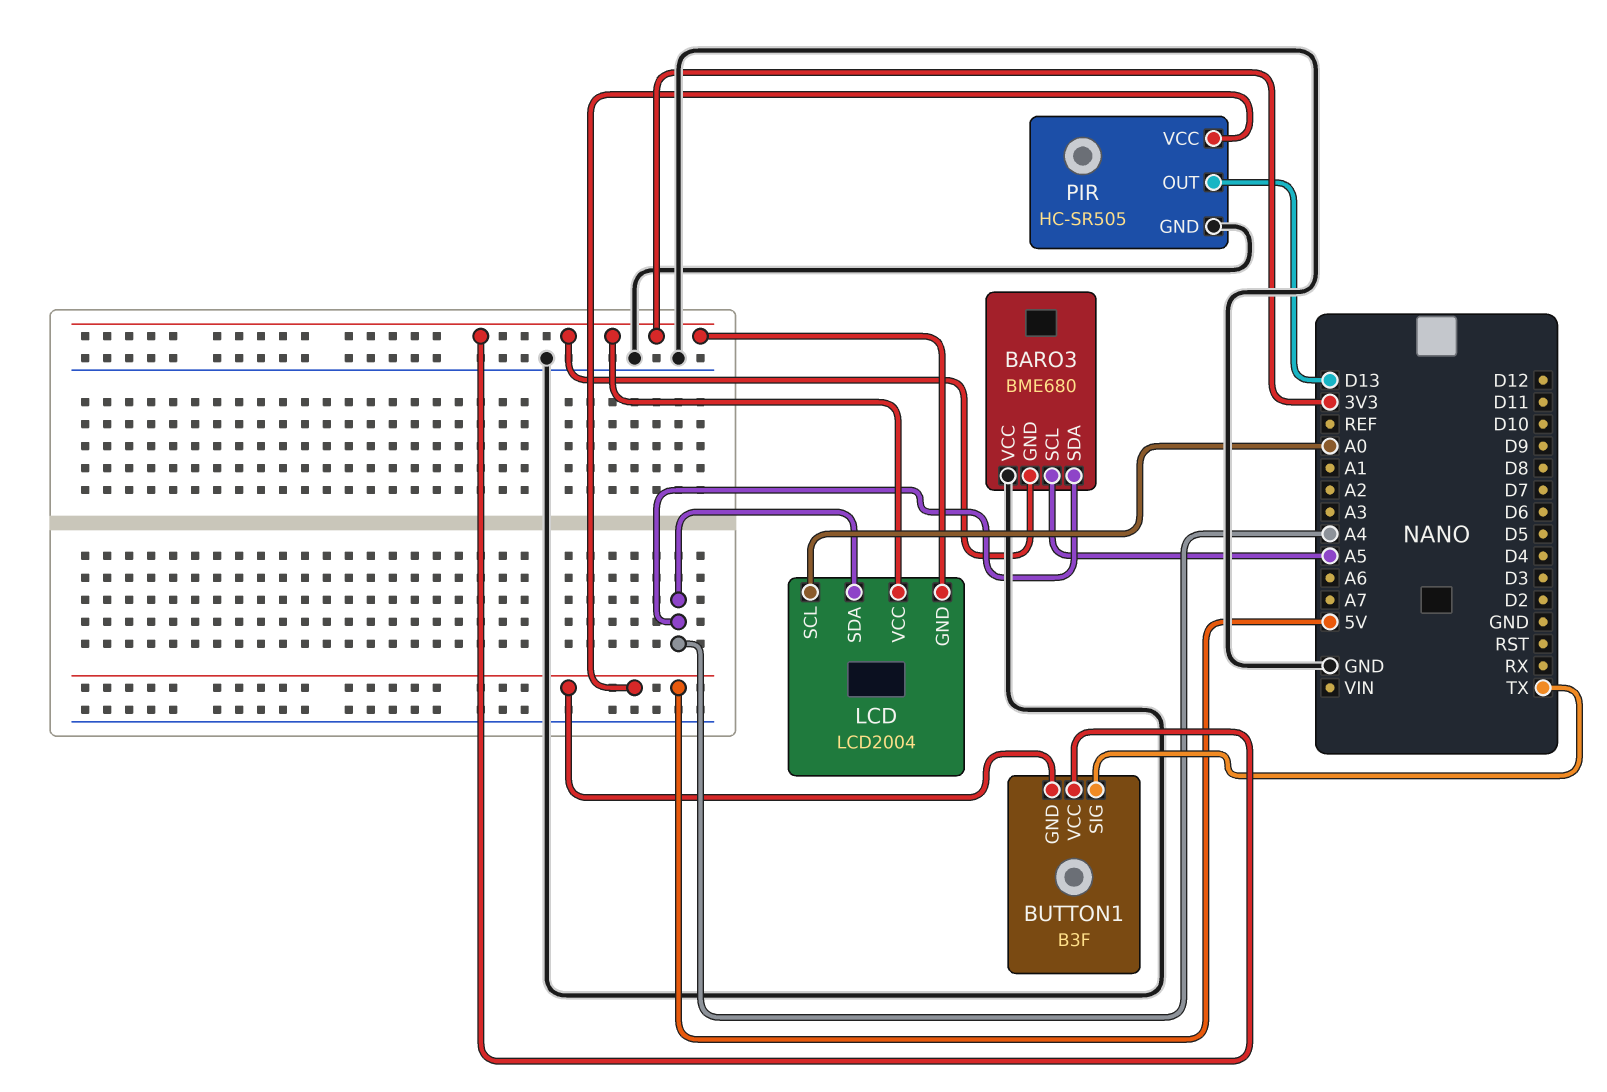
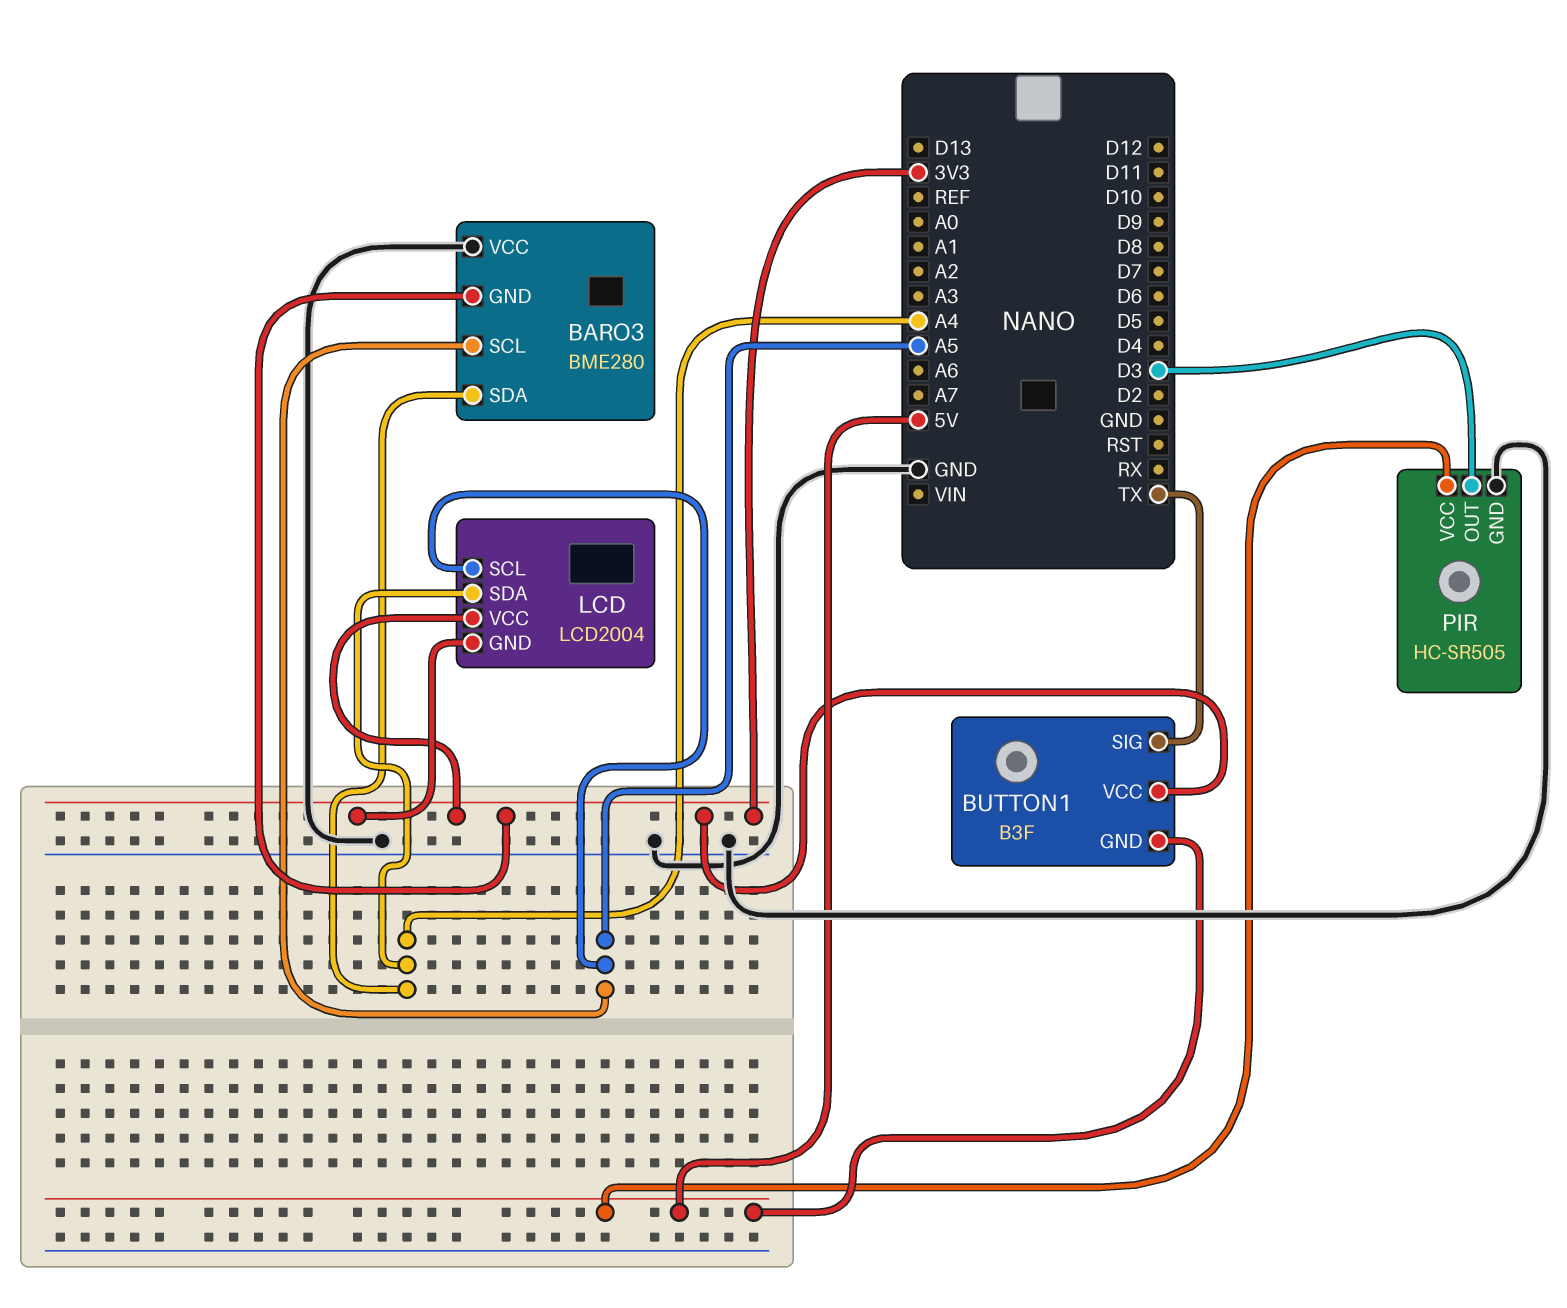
BARO3: BME680 -> BME280
LCD pin SCL: A0 -> A5
PIR pin OUT: D13 -> D3

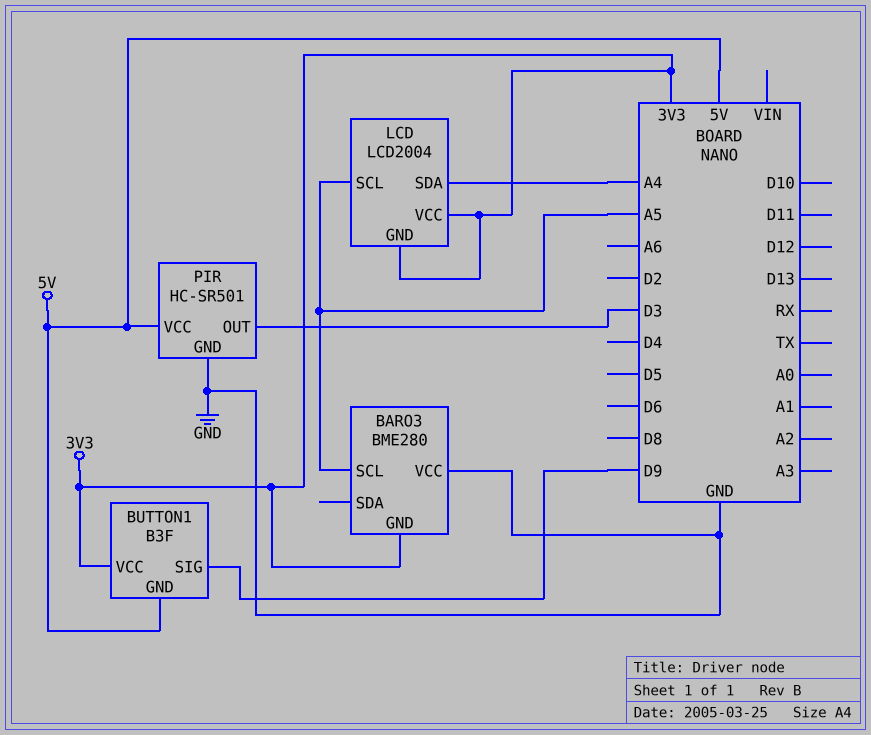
BARO3 pin SDA: A4 -> none
BUTTON1 pin SIG: TX -> D9
PIR: HC-SR505 -> HC-SR501

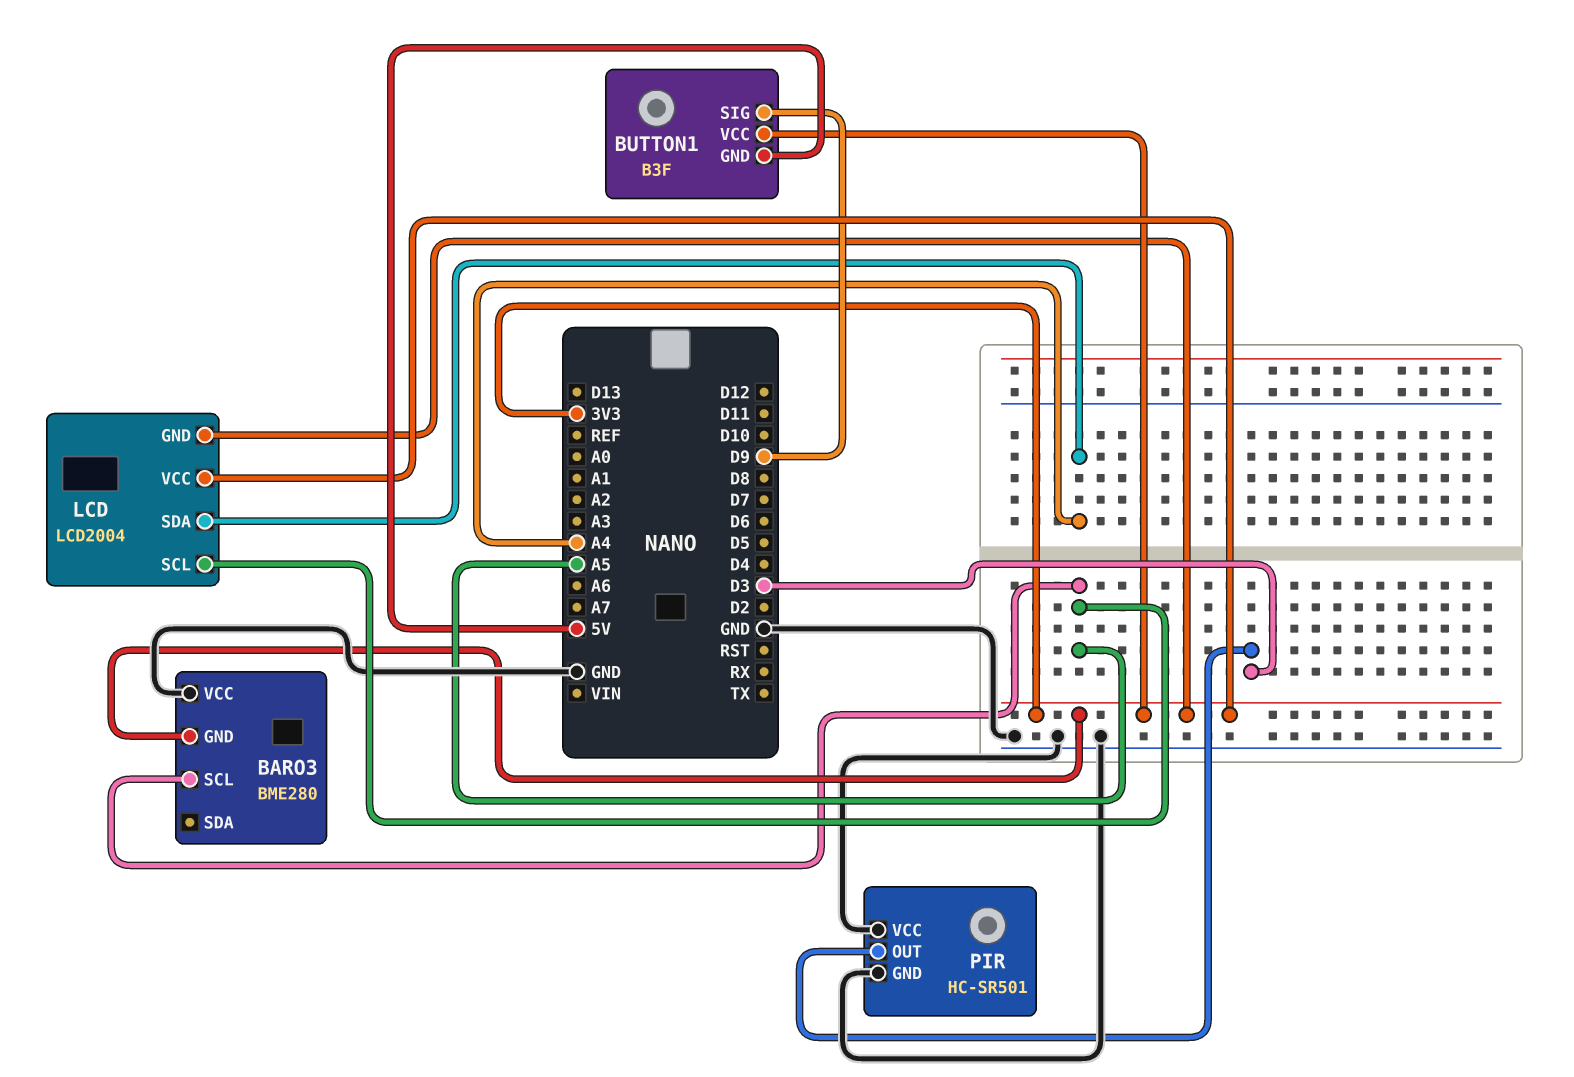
PIR pin VCC: 5V -> GND

